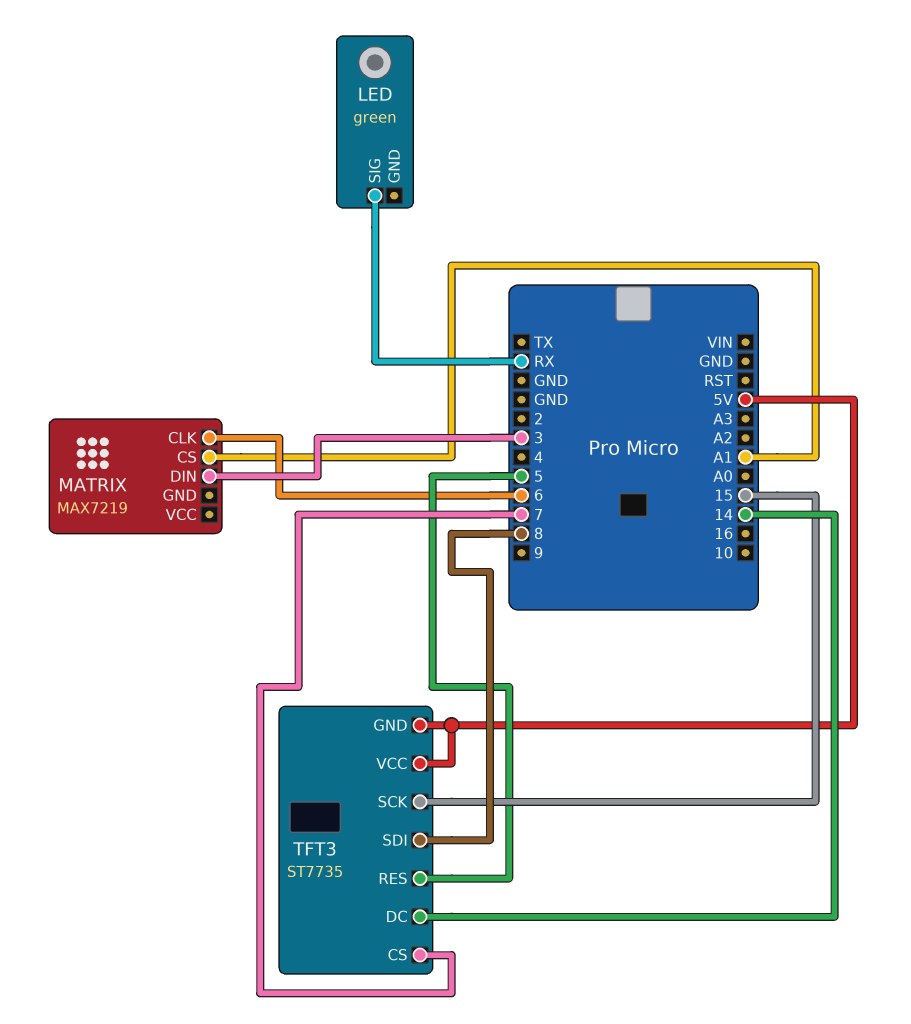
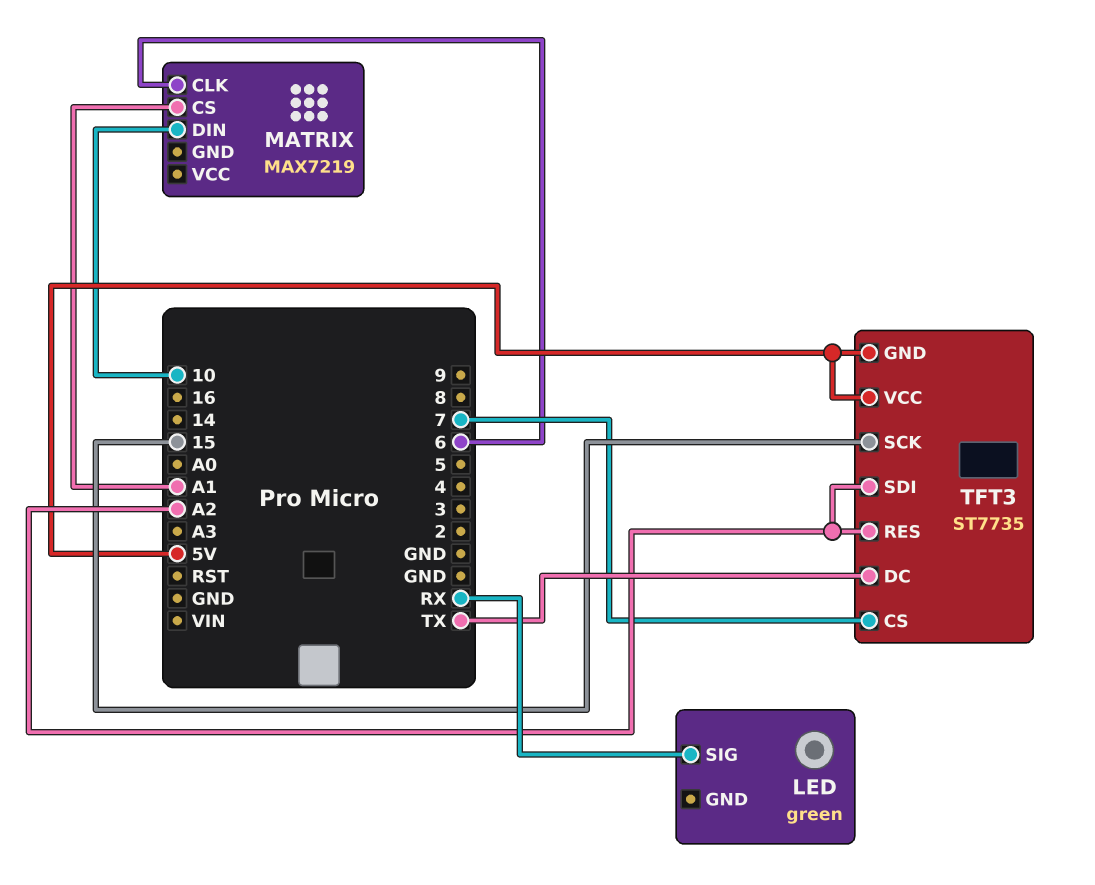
MATRIX pin DIN: 3 -> 10
TFT3 pin DC: 14 -> TX
TFT3 pin RES: 5 -> A2
TFT3 pin SDI: 8 -> A2

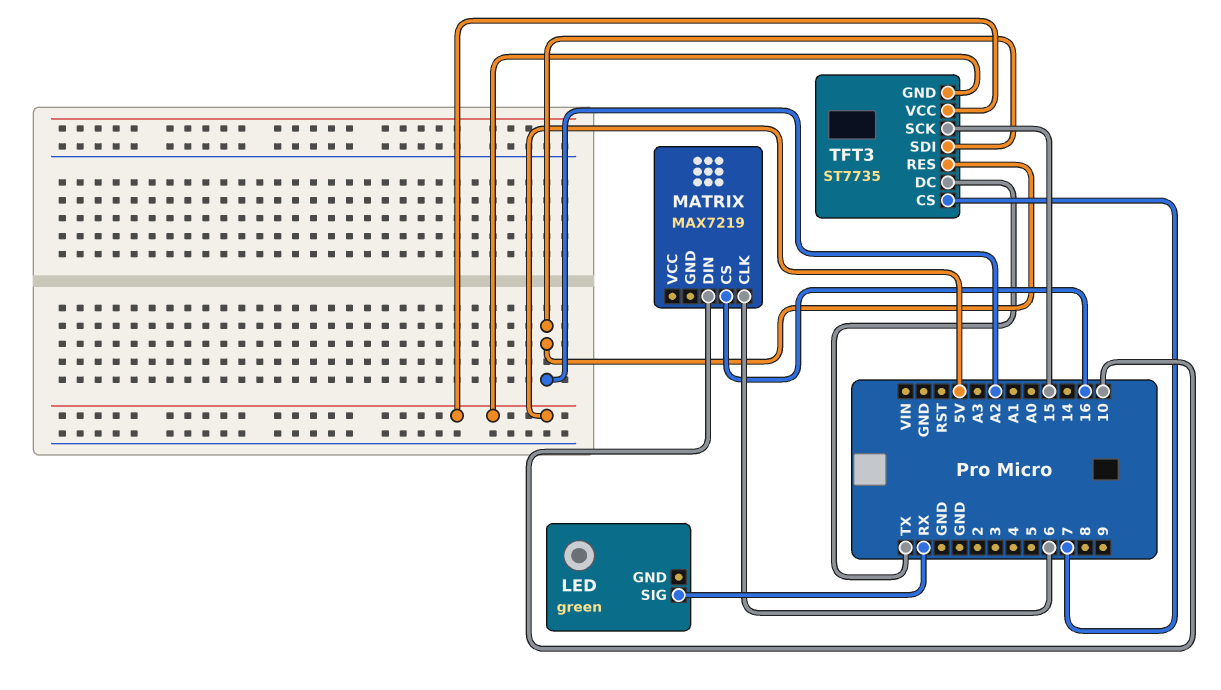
MATRIX pin CS: A1 -> 16

